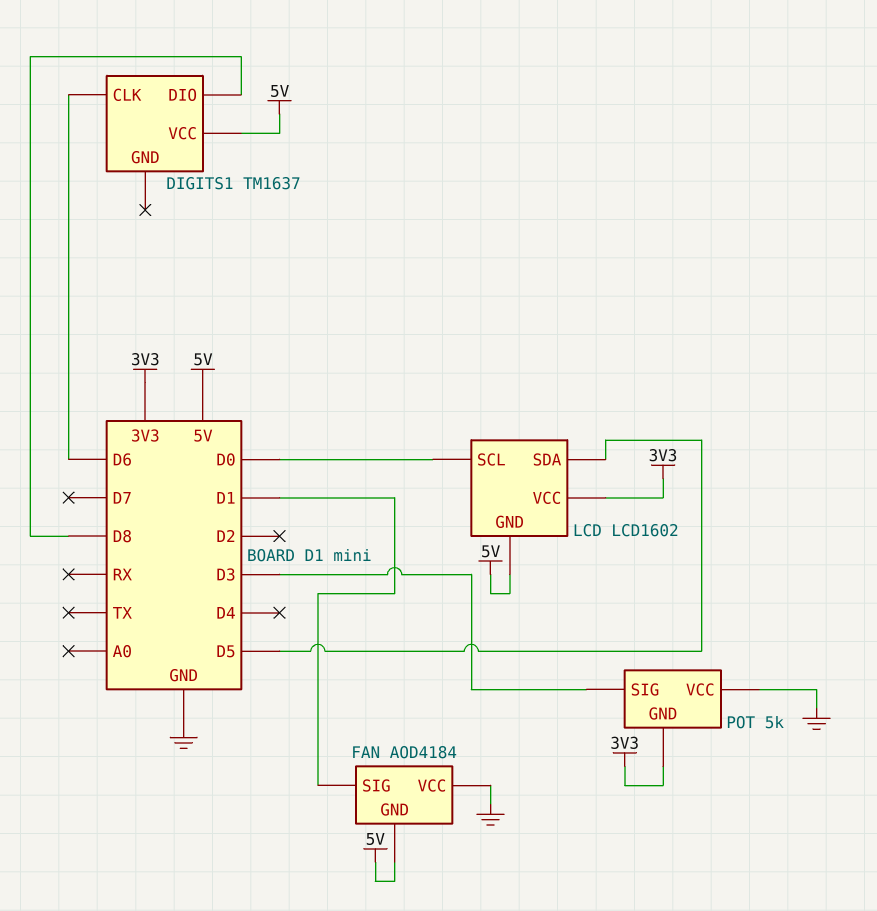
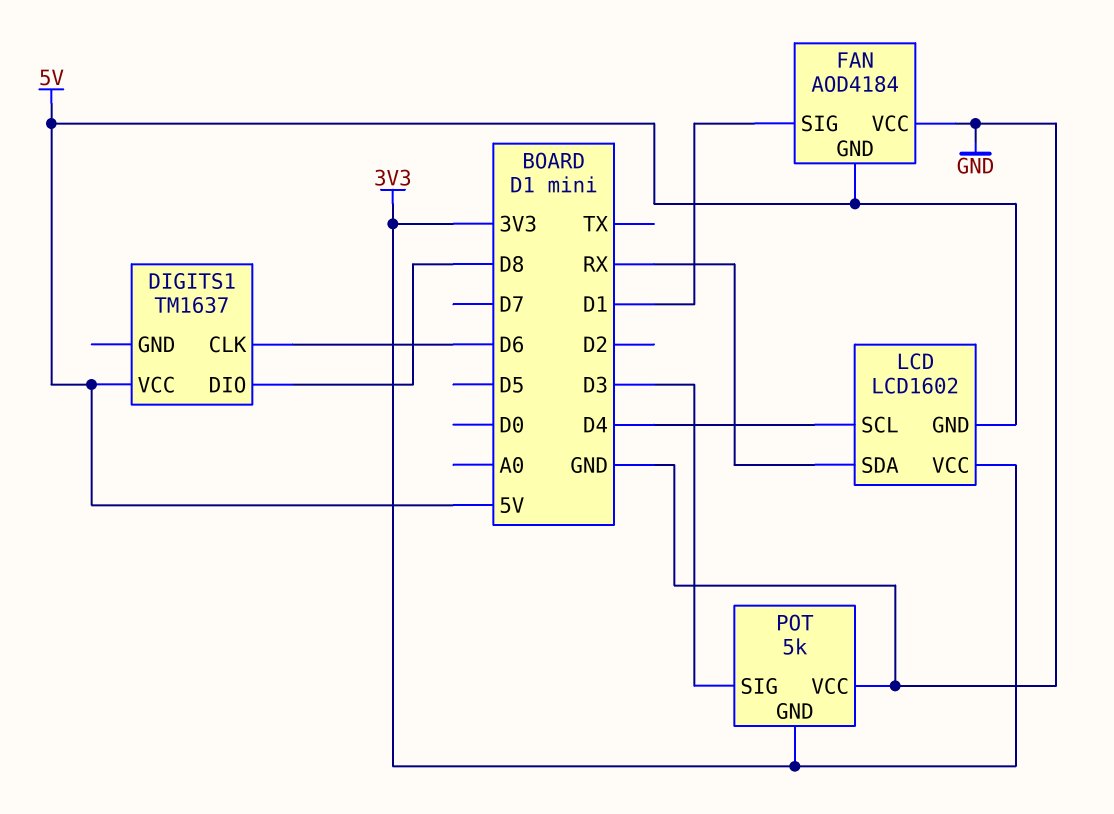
LCD pin SCL: D0 -> D4
LCD pin SDA: D5 -> RX

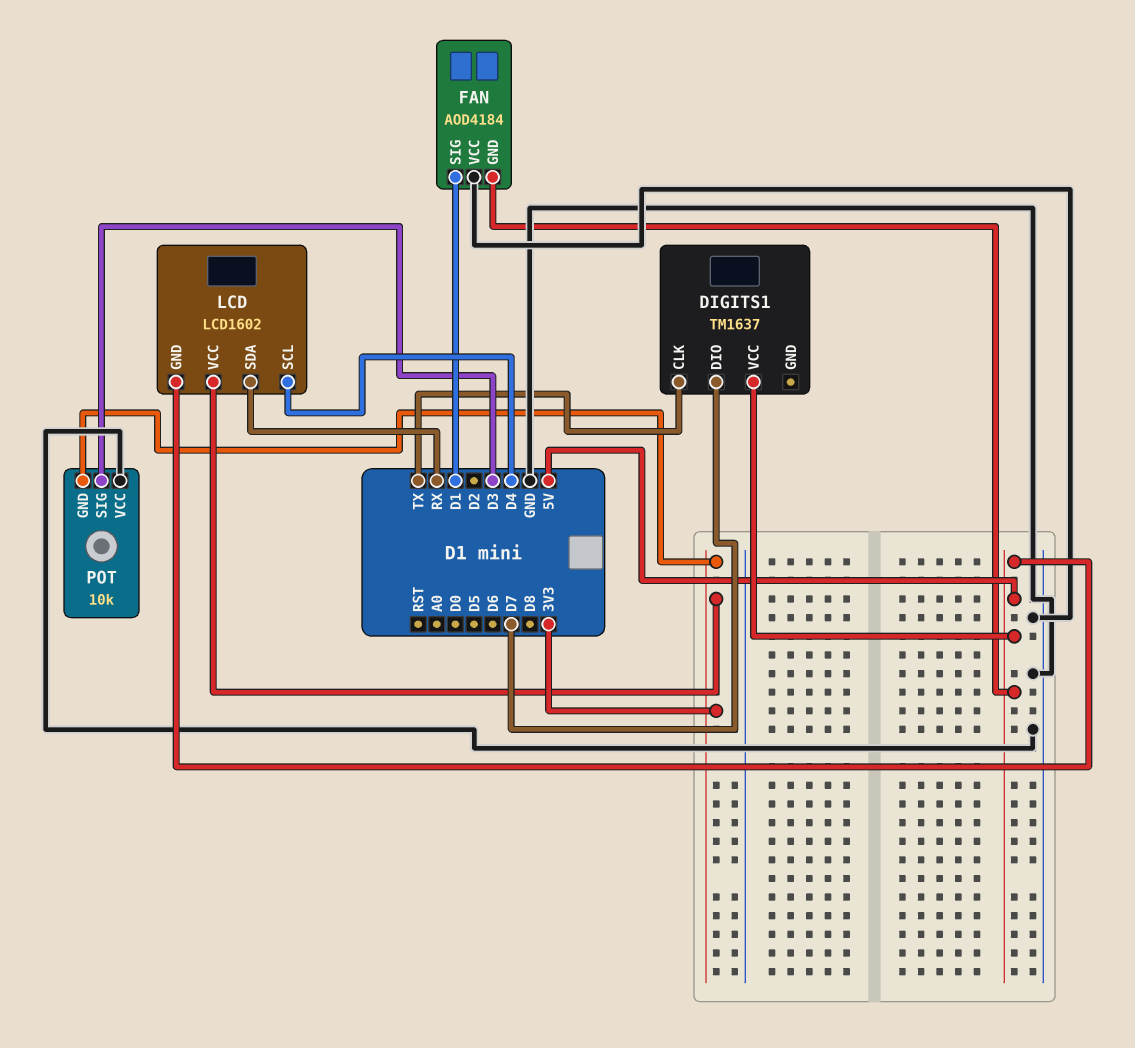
DIGITS1 pin CLK: D6 -> TX
DIGITS1 pin DIO: D8 -> D7
POT: 5k -> 10k

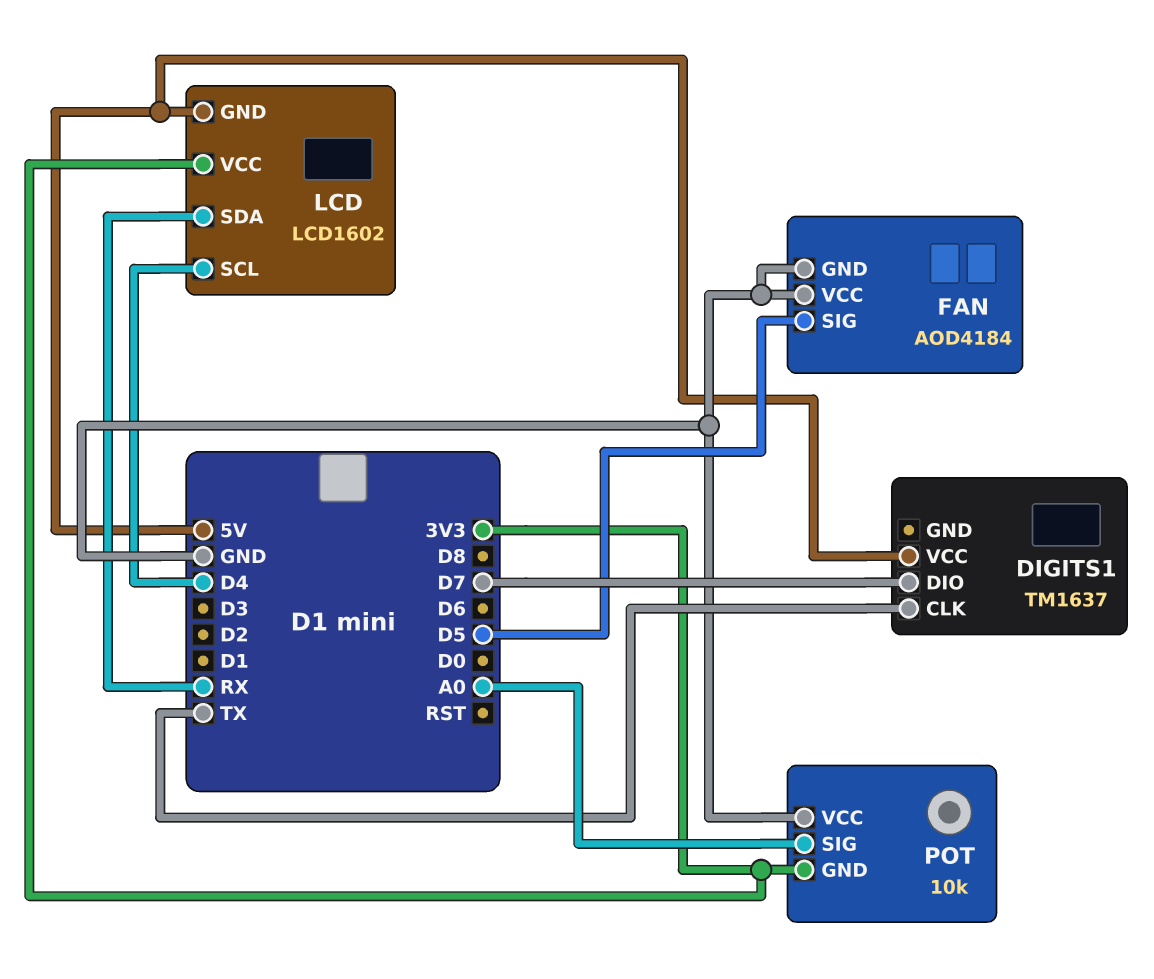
FAN pin GND: 5V -> GND
FAN pin SIG: D1 -> D5
POT pin SIG: D3 -> A0

